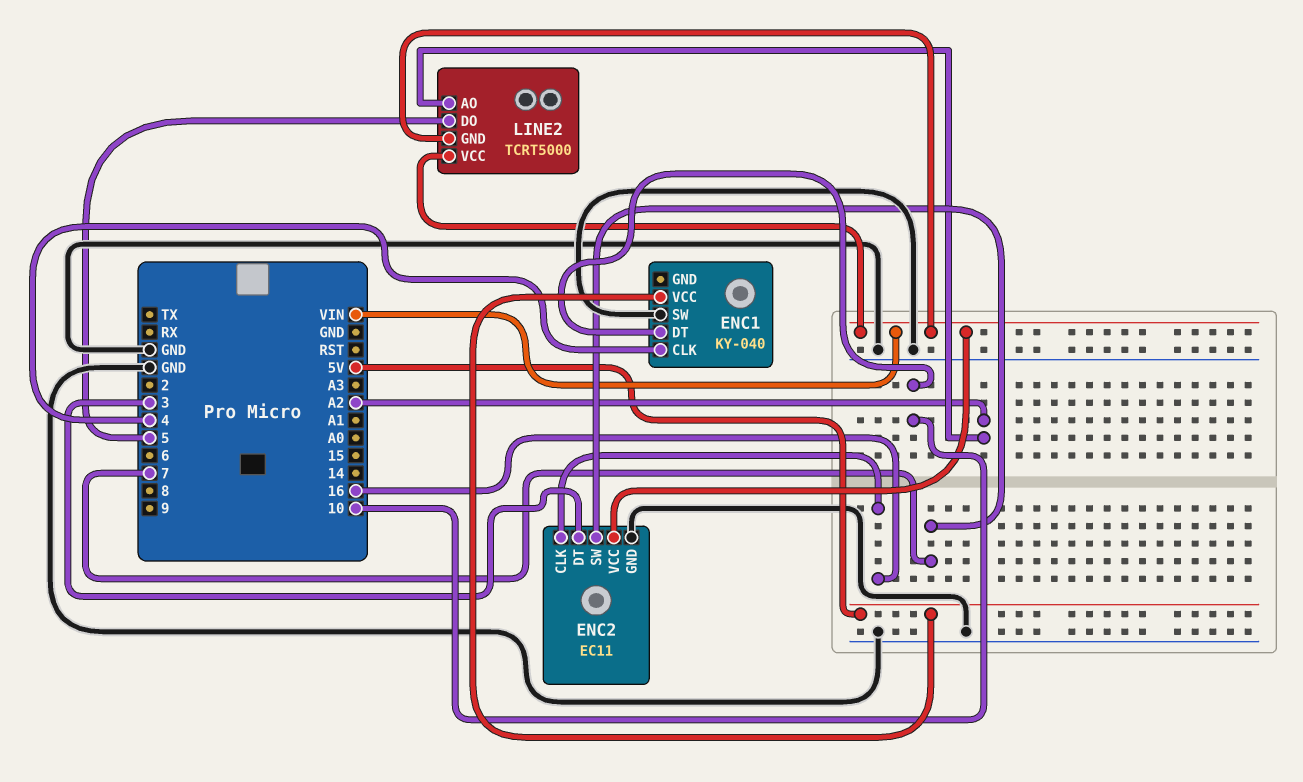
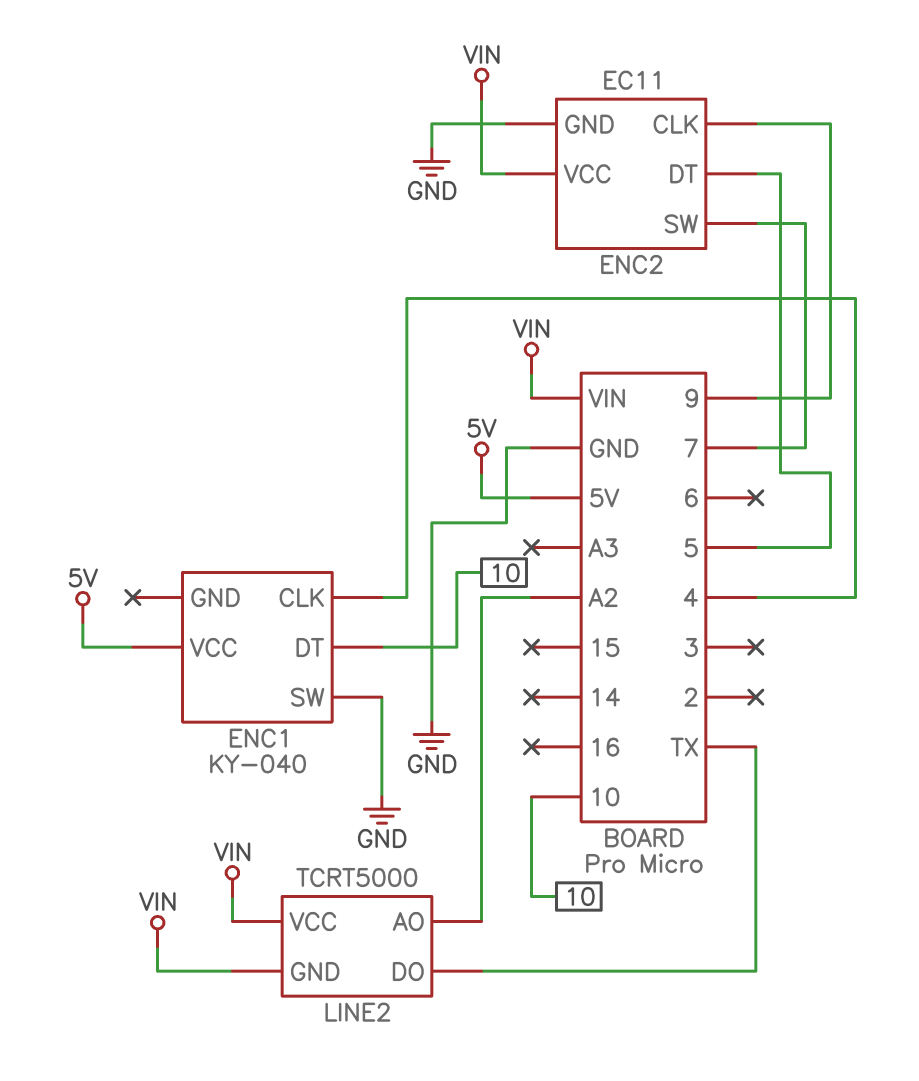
ENC2 pin CLK: 16 -> 9
ENC2 pin DT: 3 -> 5
LINE2 pin DO: 5 -> TX

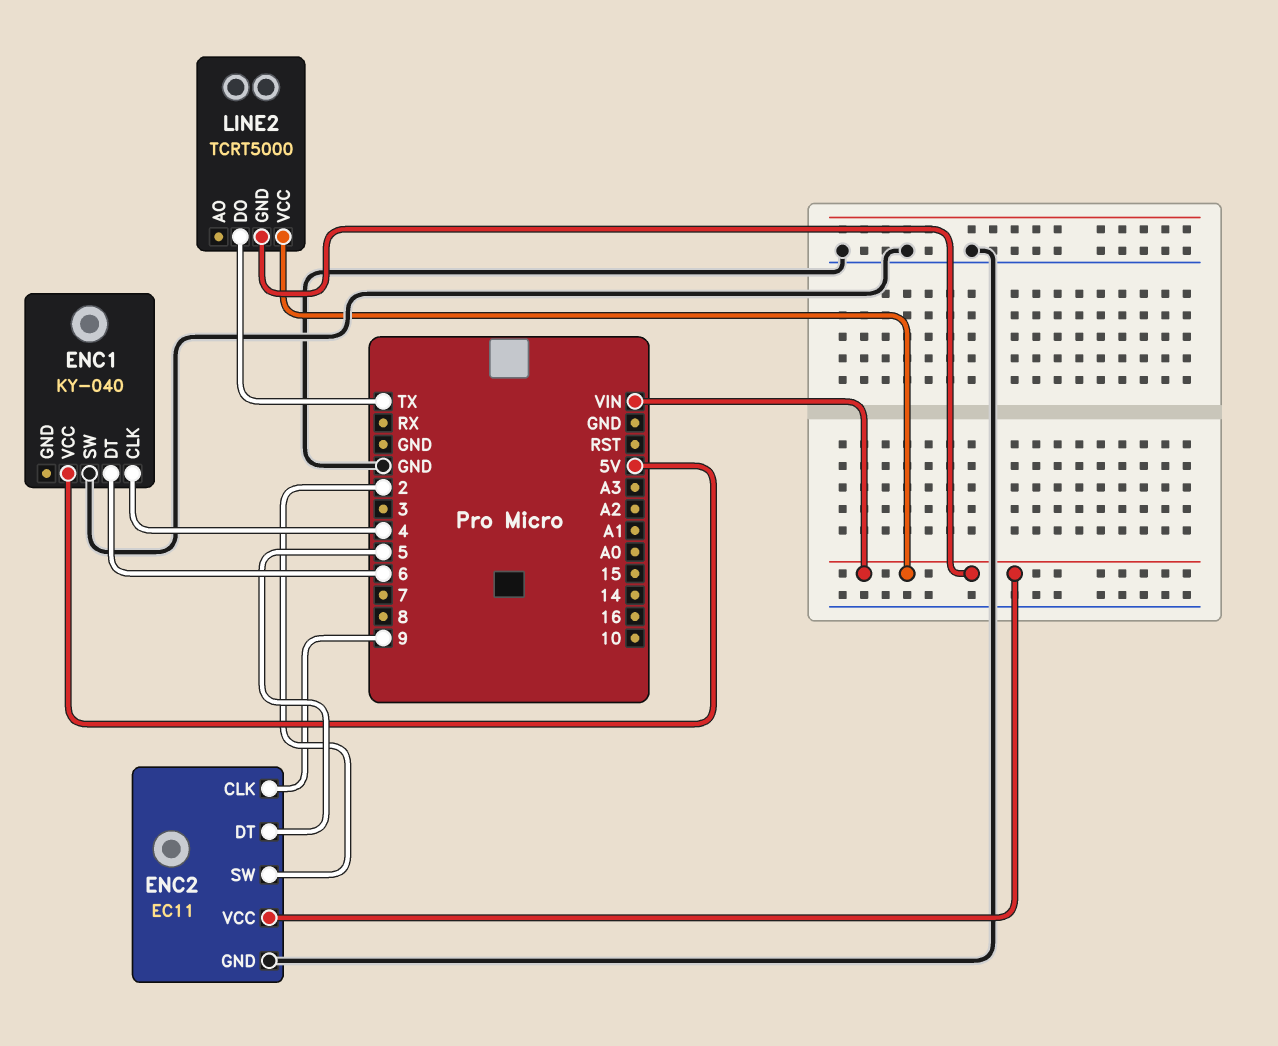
ENC1 pin DT: 10 -> 6
ENC2 pin SW: 7 -> 2
LINE2 pin AO: A2 -> none

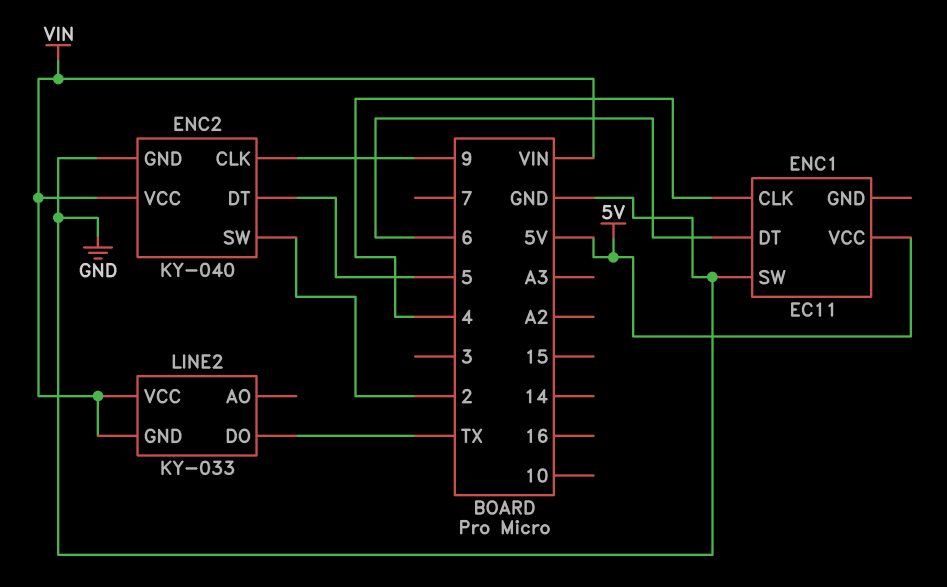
ENC1: KY-040 -> EC11
ENC2: EC11 -> KY-040
LINE2: TCRT5000 -> KY-033

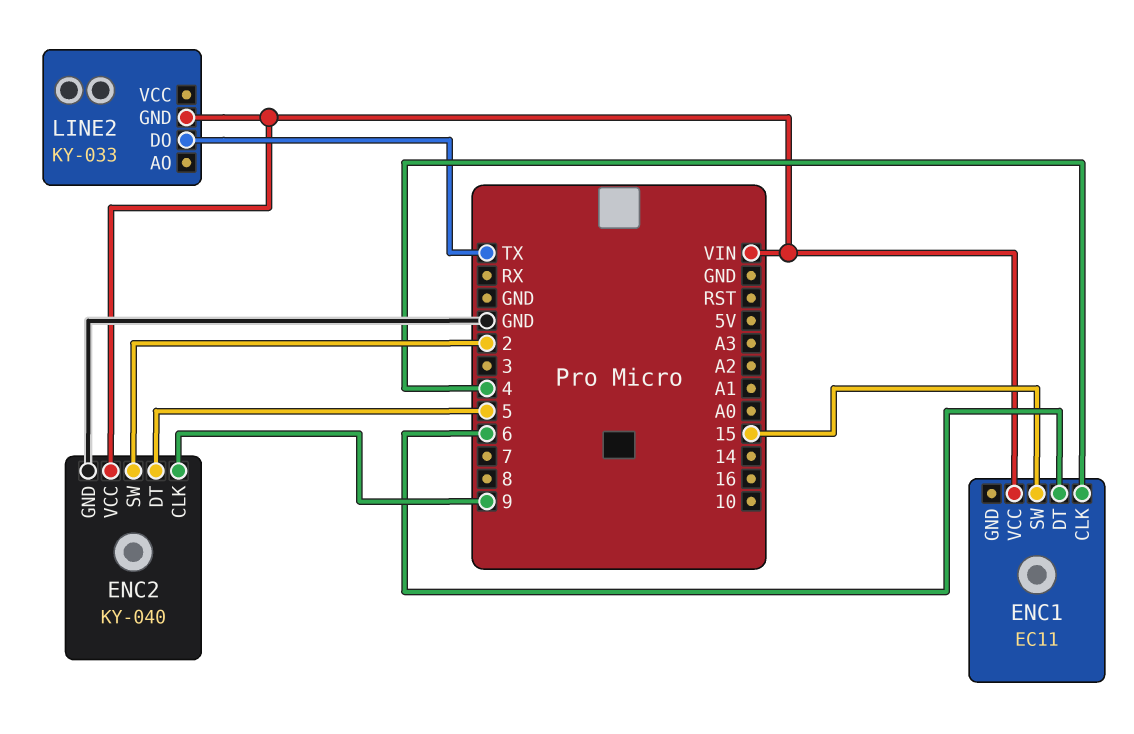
ENC1 pin SW: GND -> 15
ENC1 pin VCC: 5V -> VIN
LINE2 pin VCC: VIN -> none

